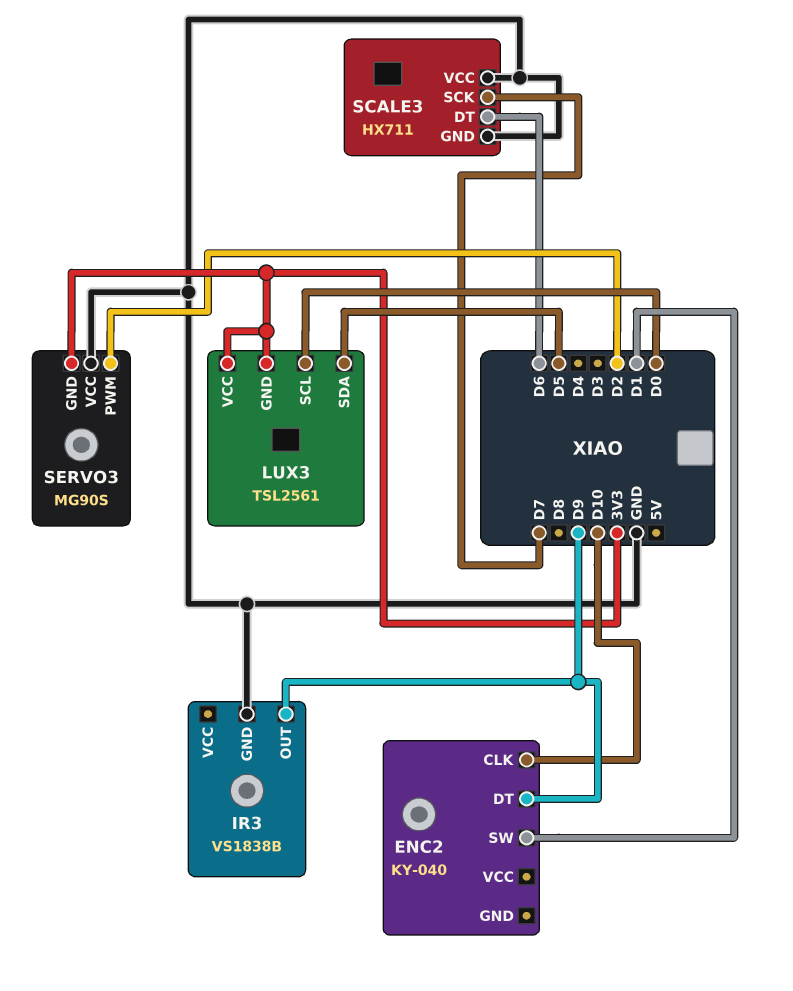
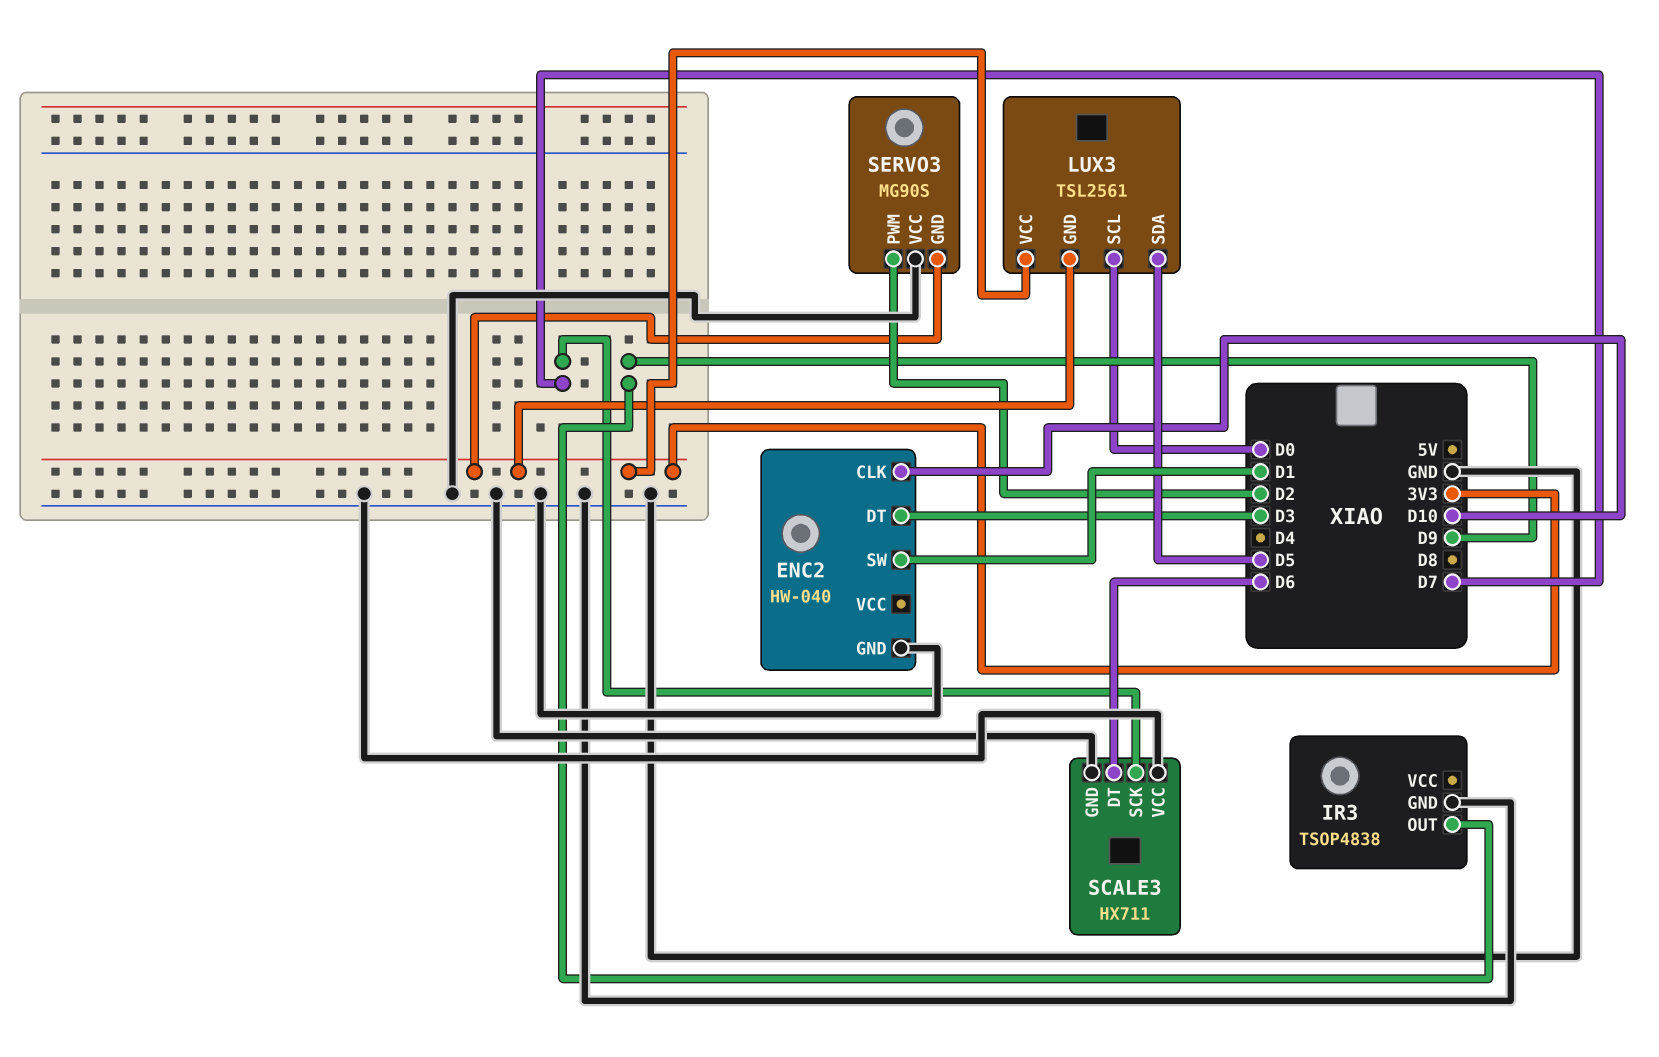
ENC2: KY-040 -> HW-040
ENC2 pin DT: D9 -> D3
ENC2 pin GND: none -> GND
IR3: VS1838B -> TSOP4838

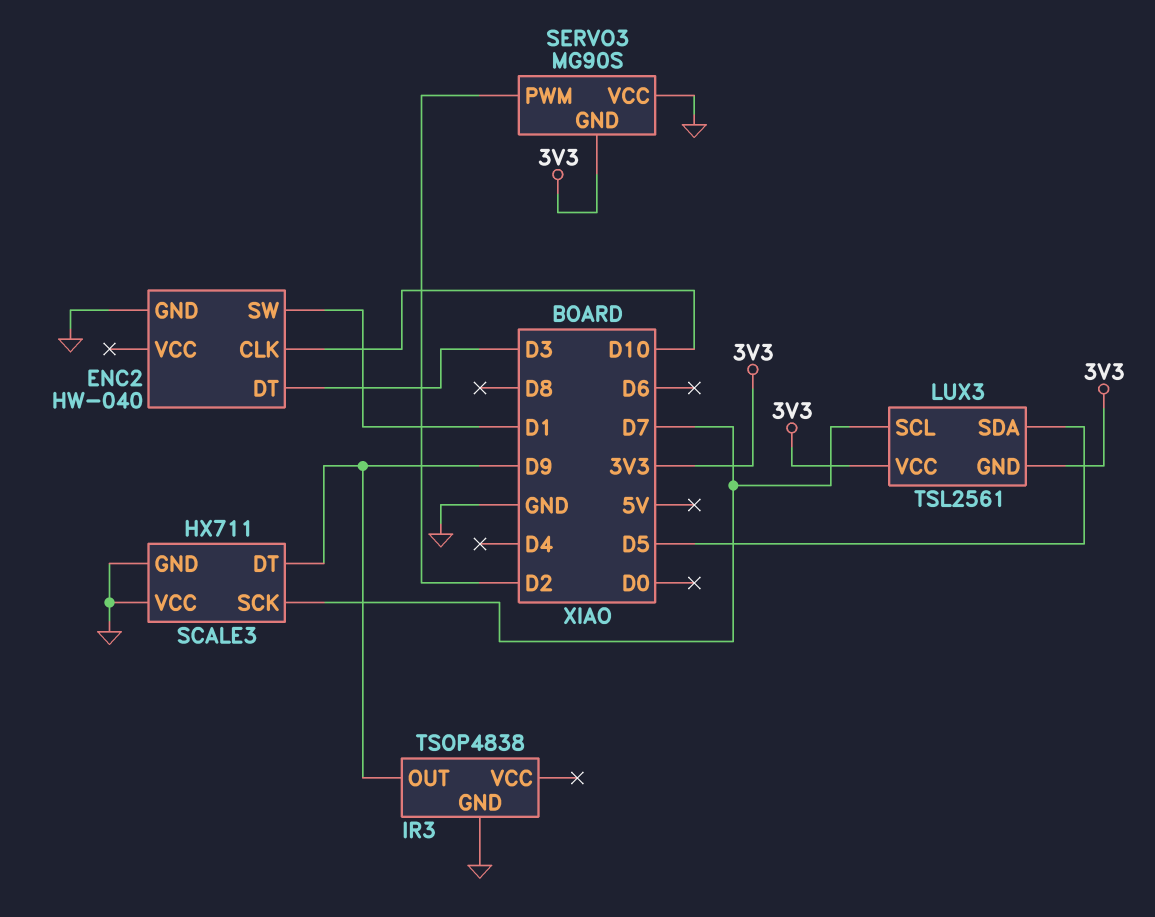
LUX3 pin SCL: D0 -> D7
SCALE3 pin DT: D6 -> D9

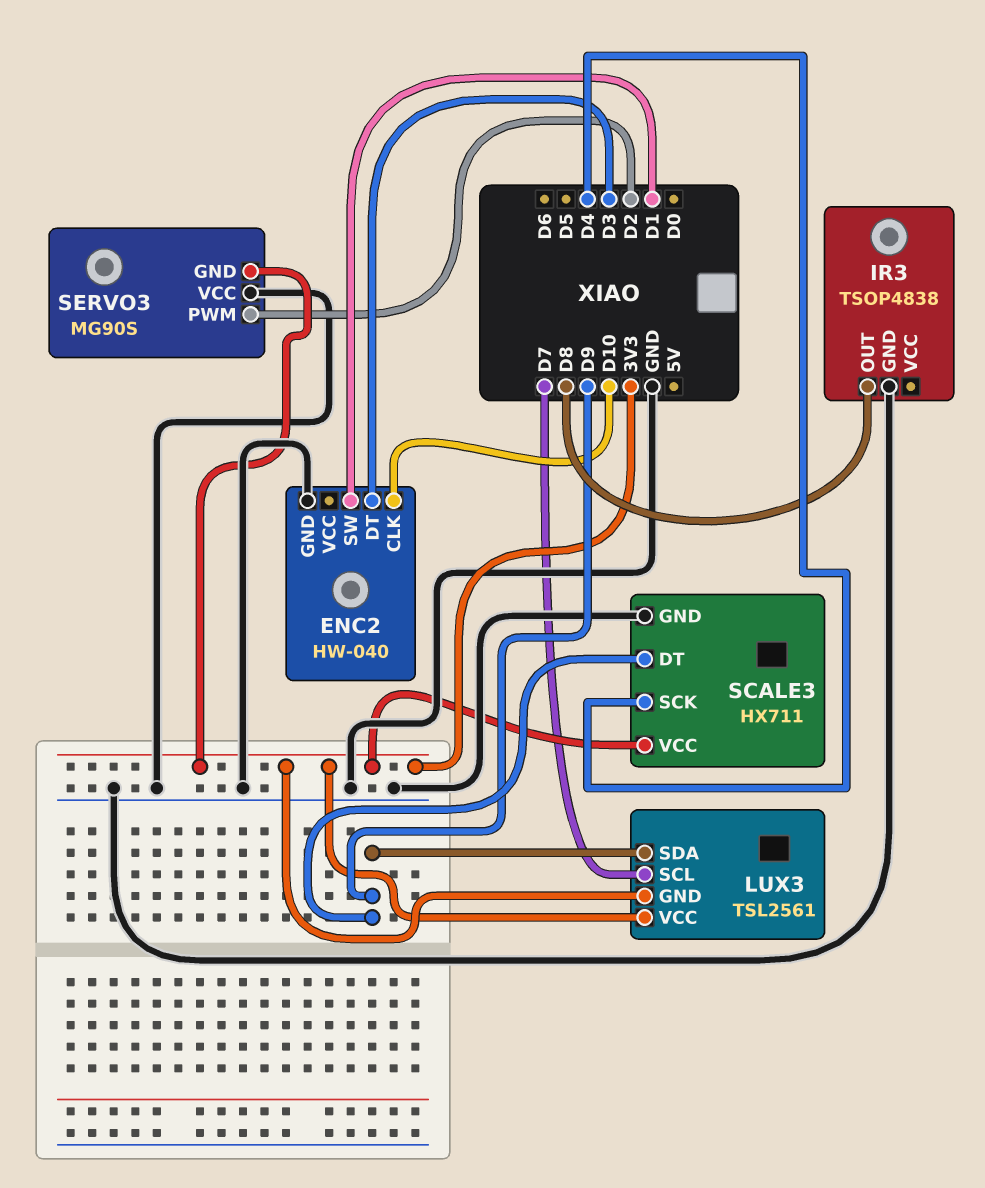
IR3 pin OUT: D9 -> D8
LUX3 pin SDA: D5 -> D9
SCALE3 pin SCK: D7 -> D4
SCALE3 pin VCC: GND -> 3V3

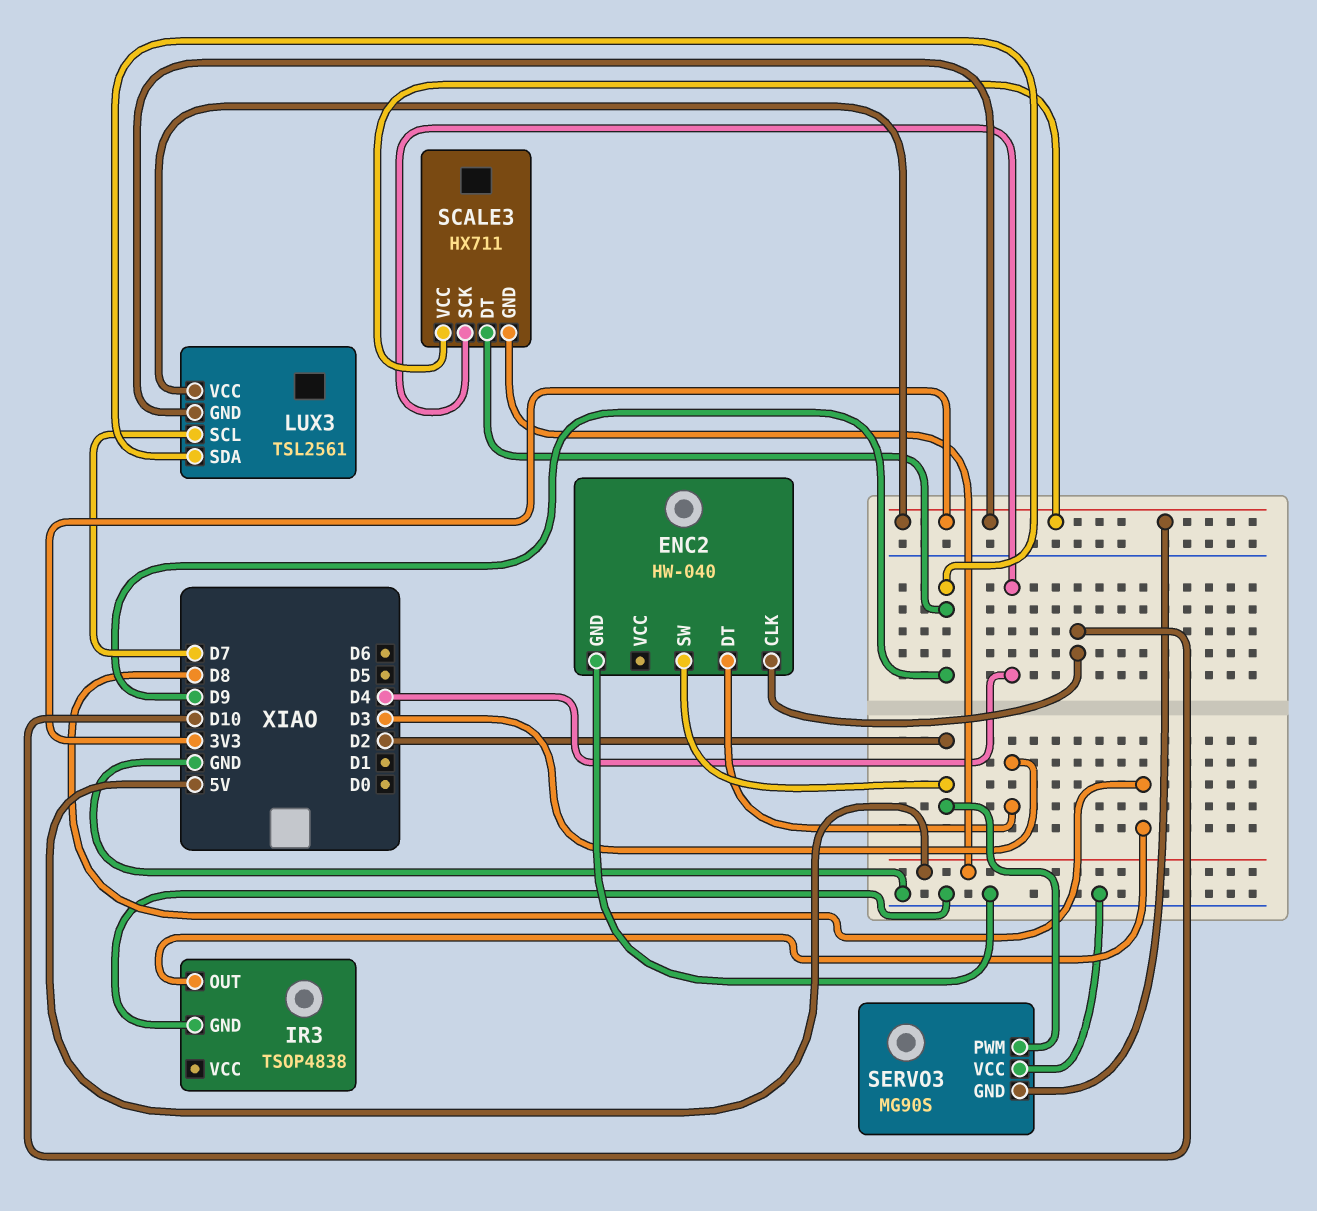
ENC2 pin SW: D1 -> D2
SCALE3 pin GND: GND -> 5V

